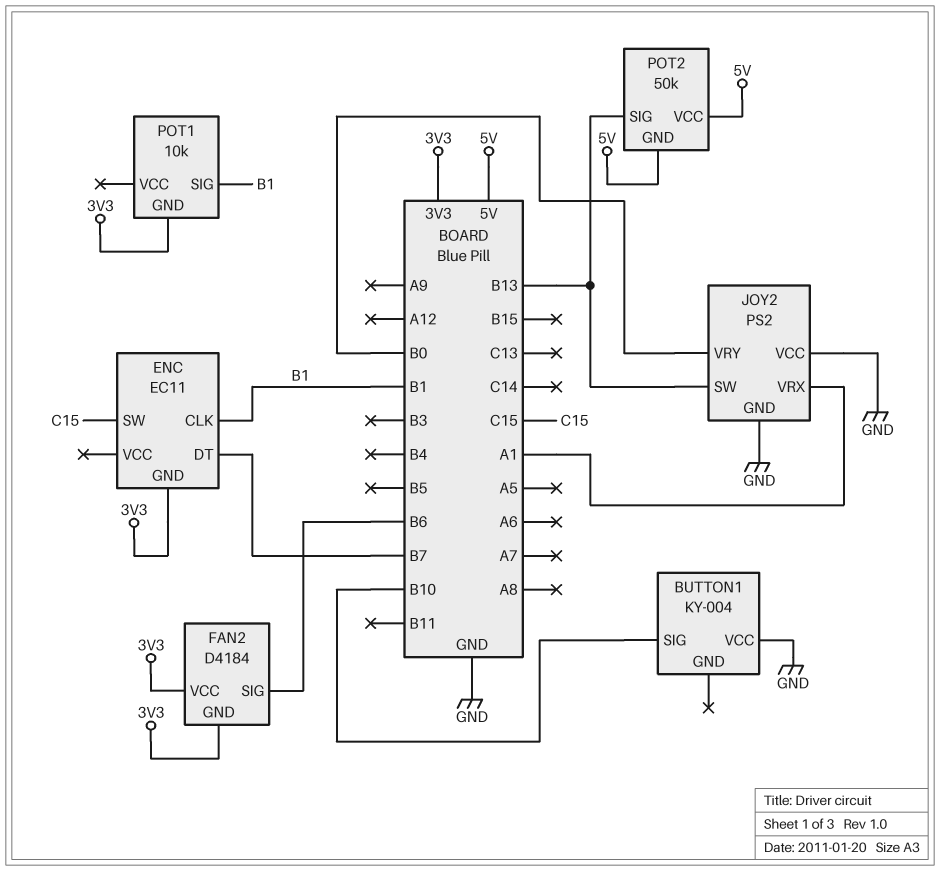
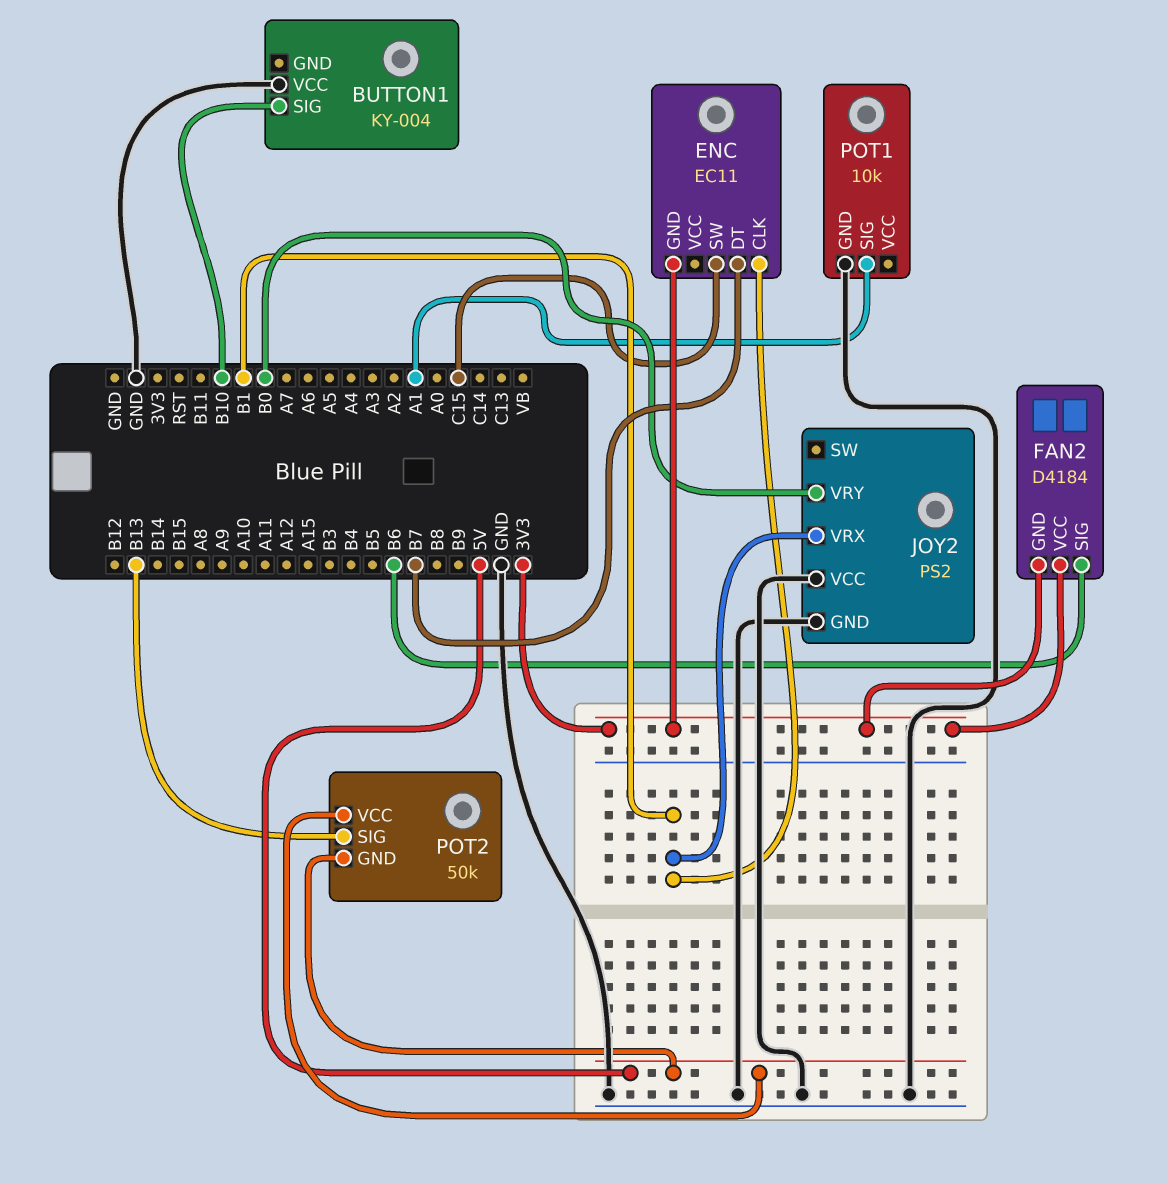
JOY2 pin SW: B13 -> none
JOY2 pin VRX: A1 -> B1
POT1 pin GND: 3V3 -> GND
POT1 pin SIG: B1 -> A1

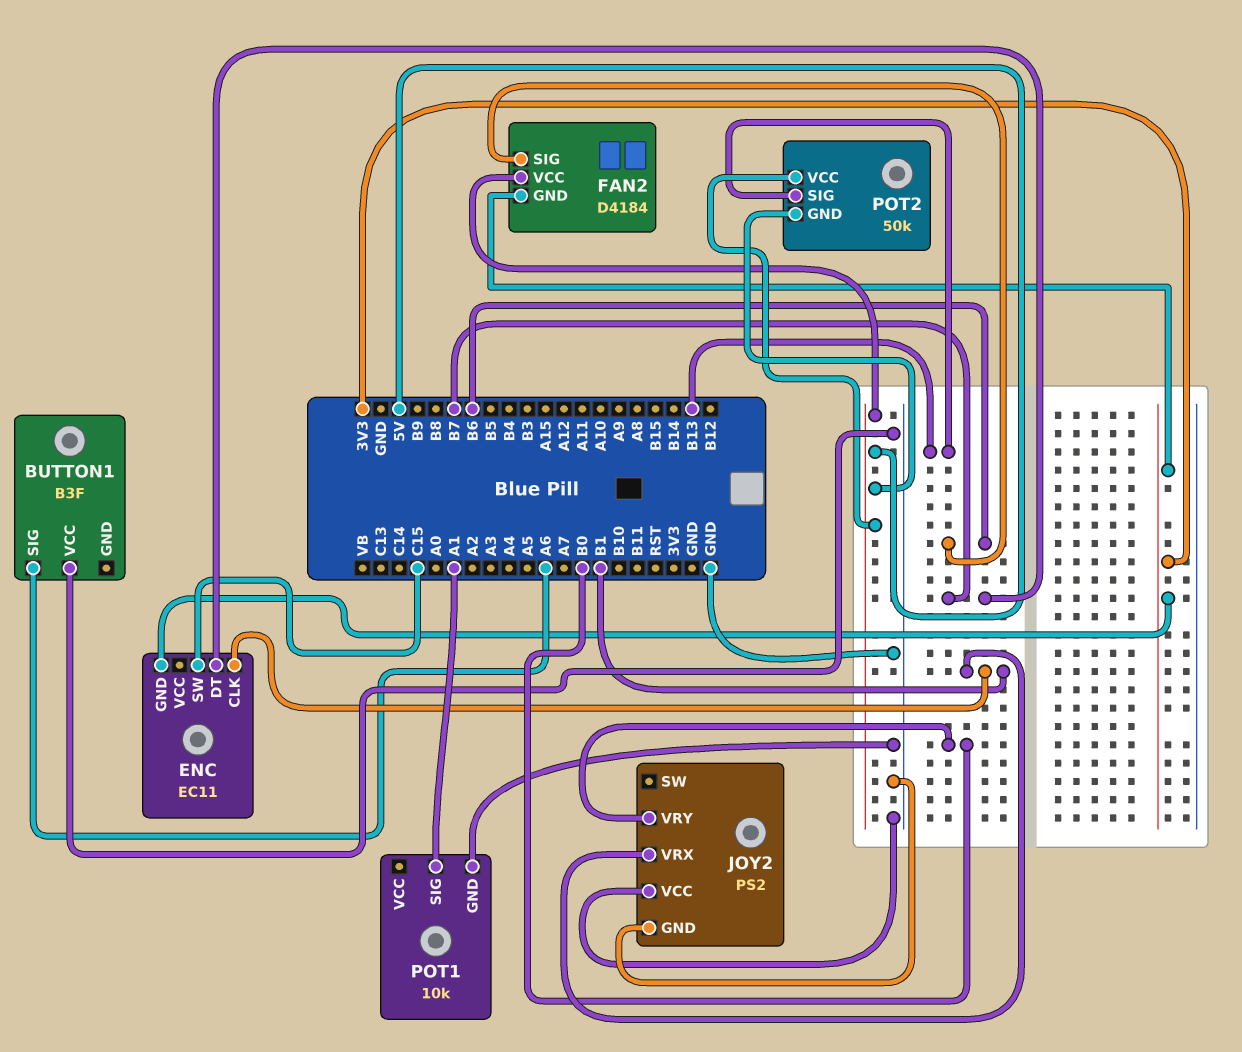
BUTTON1: KY-004 -> B3F
BUTTON1 pin SIG: B10 -> A6
FAN2 pin VCC: 3V3 -> 5V

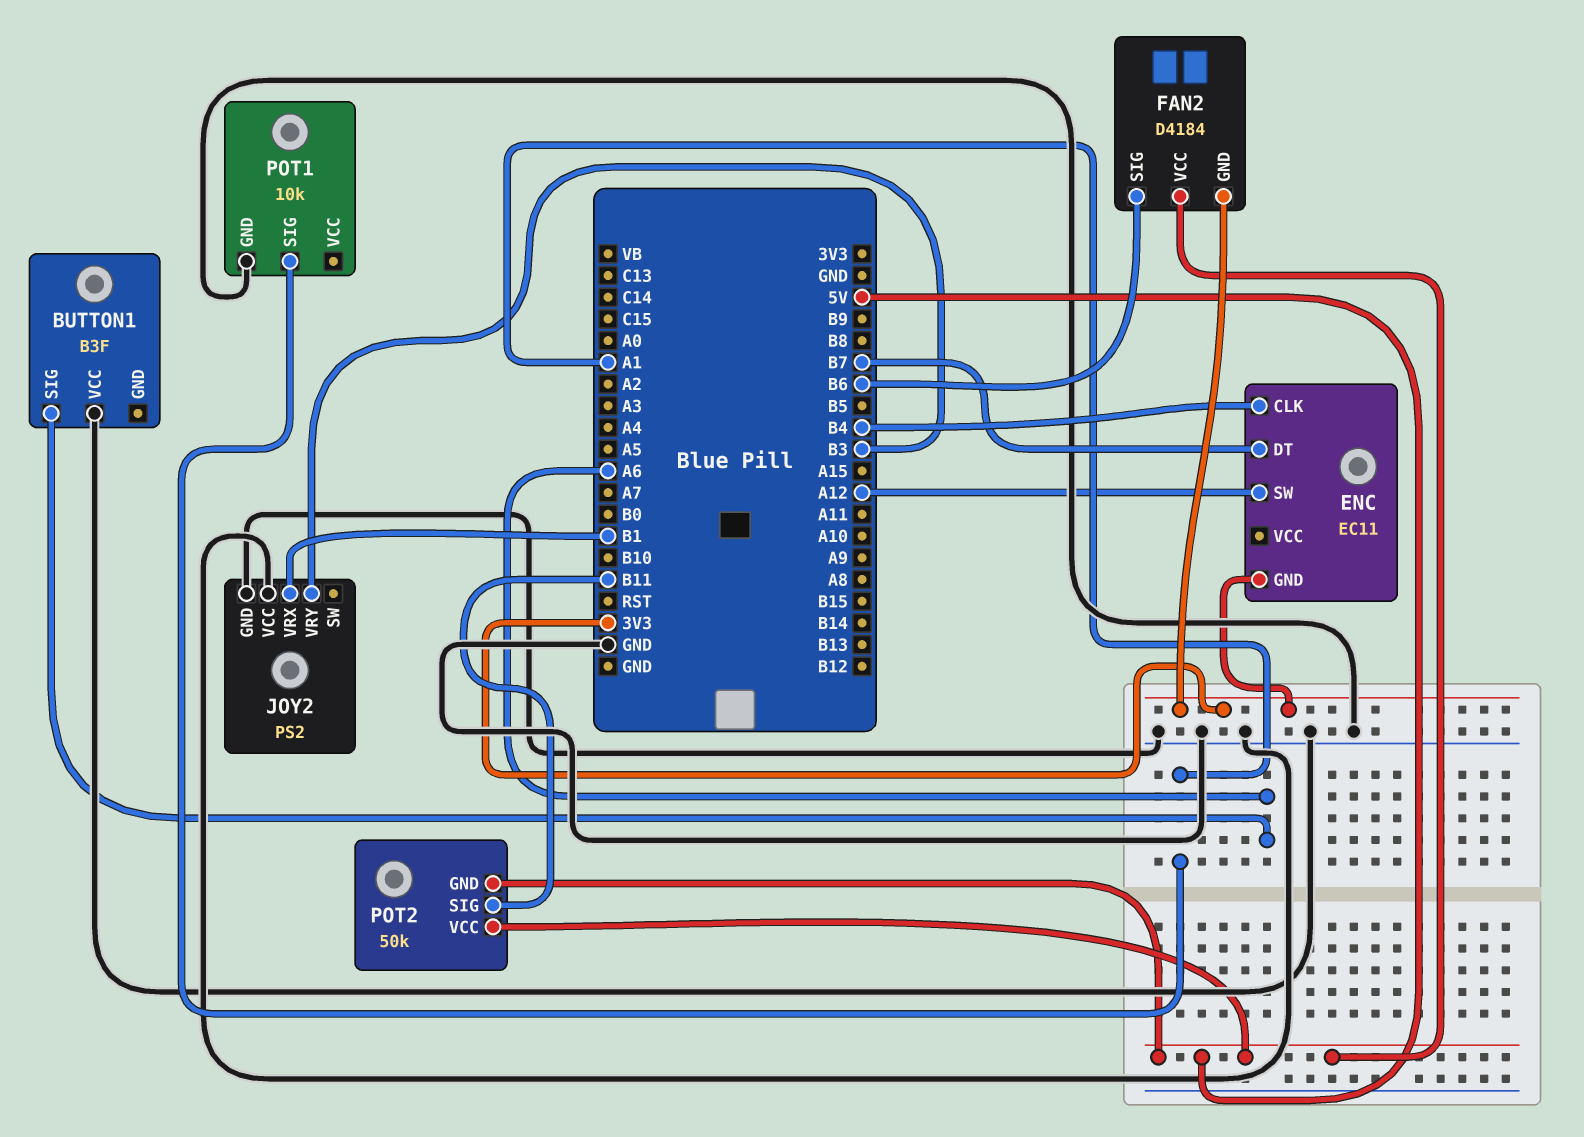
ENC pin CLK: B1 -> B4
ENC pin SW: C15 -> A12
JOY2 pin VRY: B0 -> B3
POT2 pin SIG: B13 -> B11

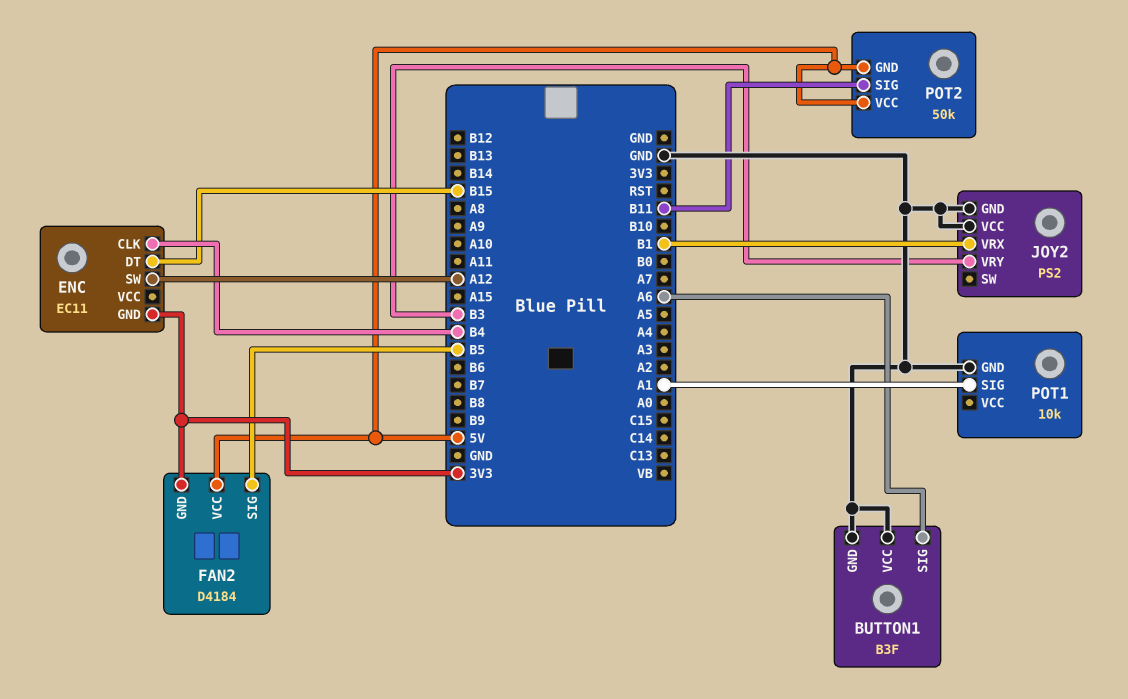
BUTTON1 pin GND: none -> GND
ENC pin DT: B7 -> B15
FAN2 pin SIG: B6 -> B5

